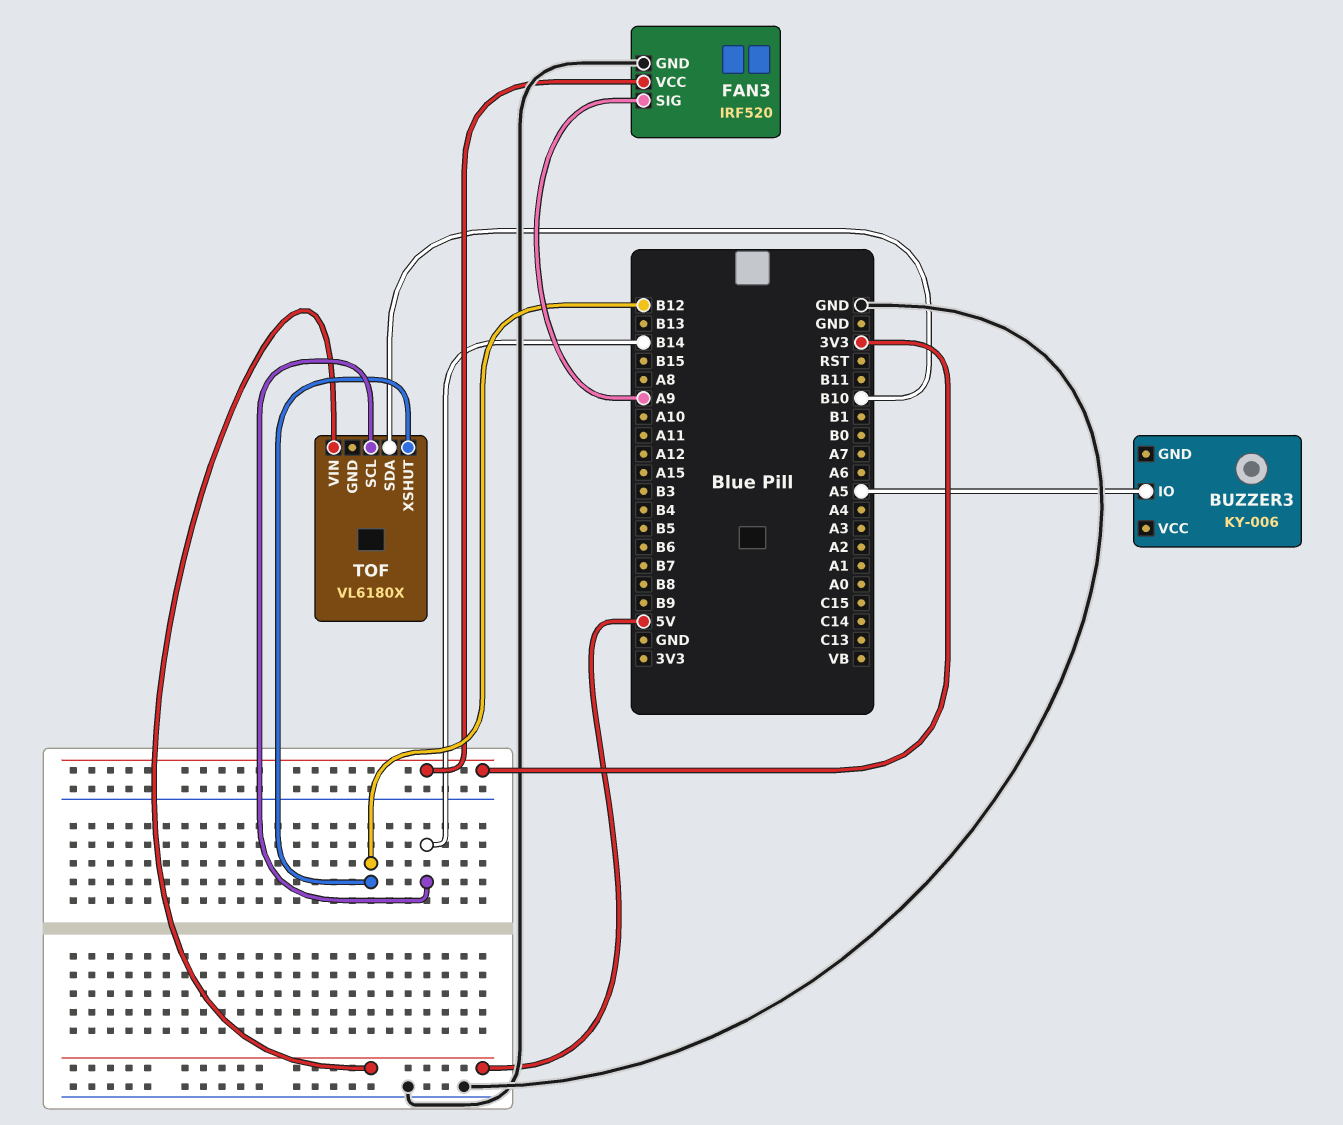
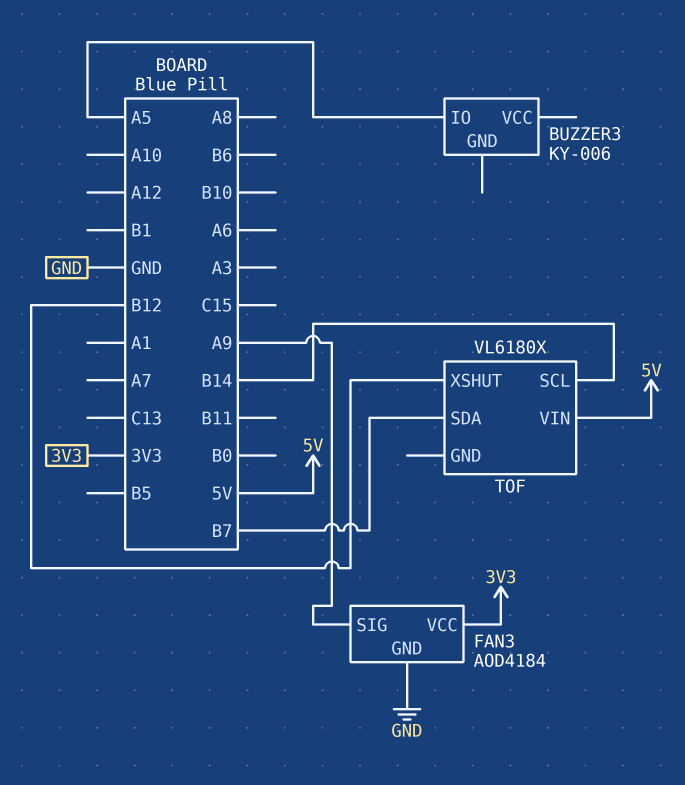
FAN3: IRF520 -> AOD4184
TOF pin SDA: B10 -> B7

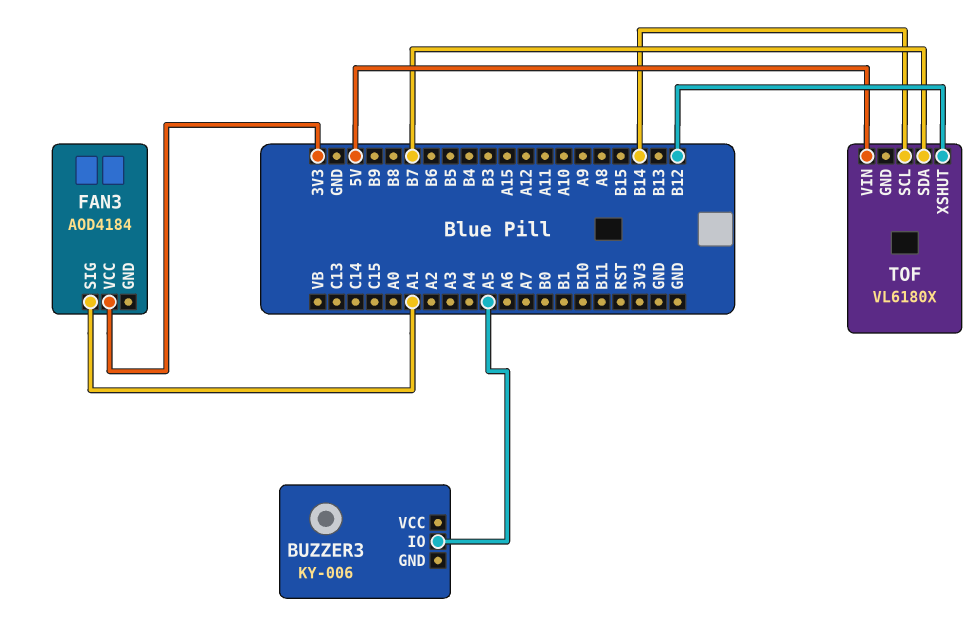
FAN3 pin GND: GND -> none
FAN3 pin SIG: A9 -> A1

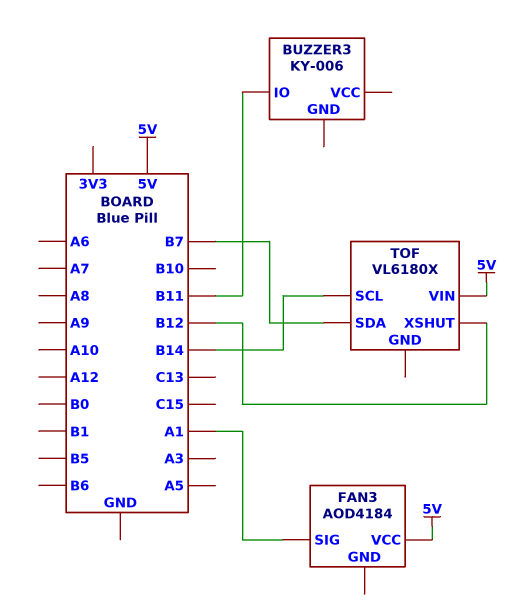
BUZZER3 pin IO: A5 -> B11
FAN3 pin VCC: 3V3 -> 5V

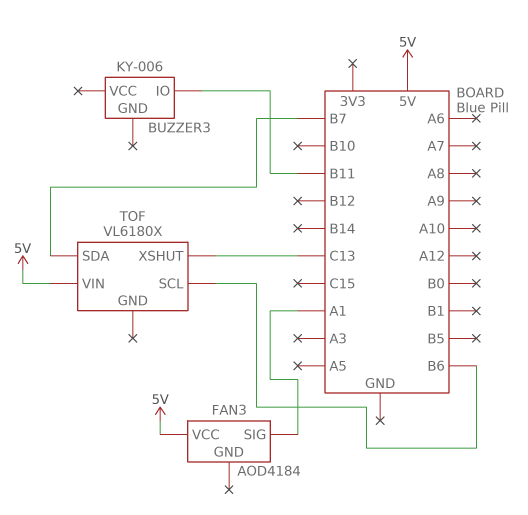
TOF pin SCL: B14 -> B6
TOF pin XSHUT: B12 -> C13

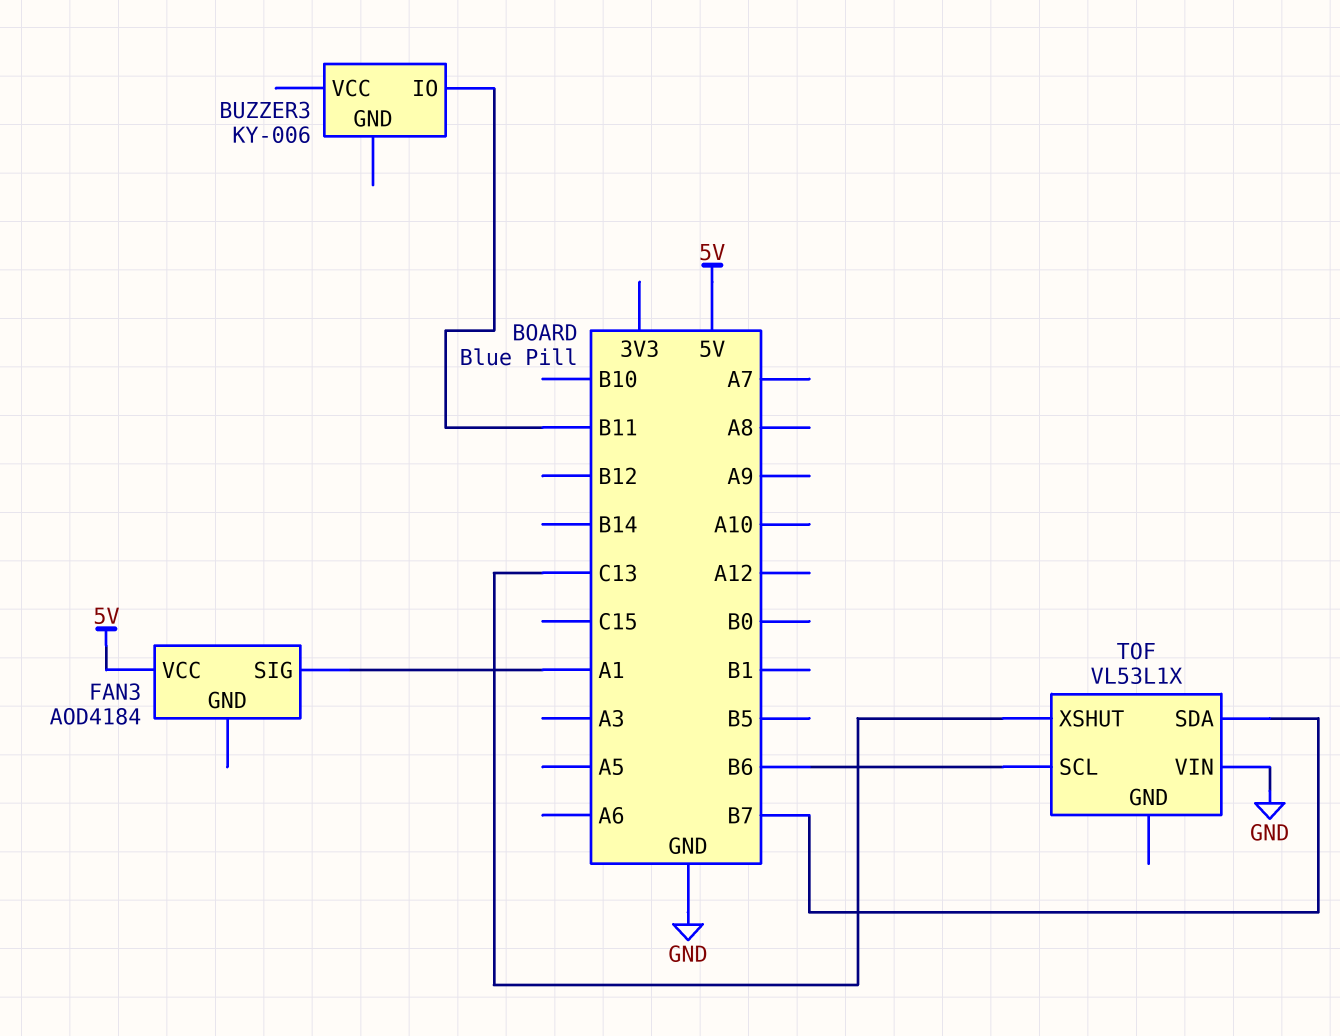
TOF: VL6180X -> VL53L1X
TOF pin VIN: 5V -> GND

